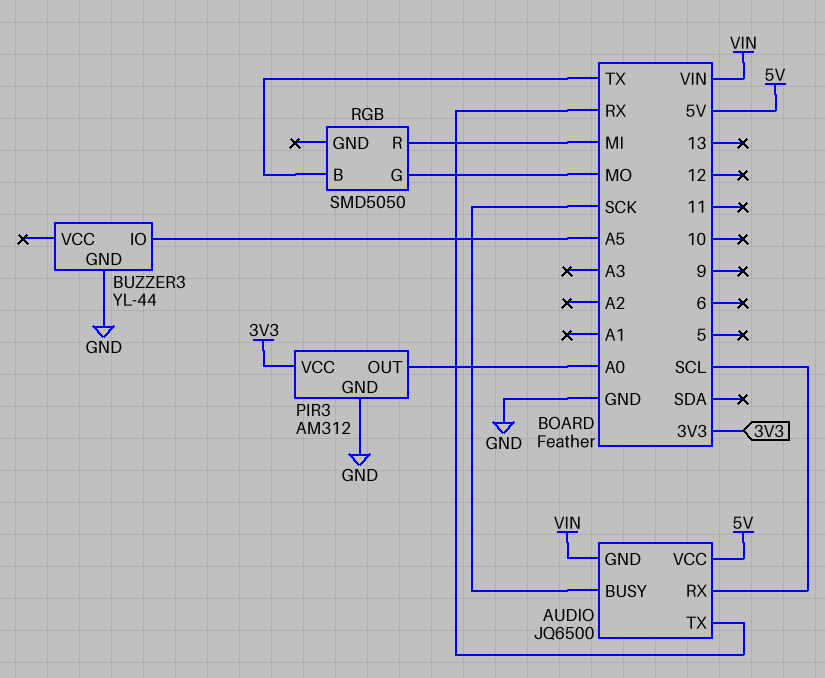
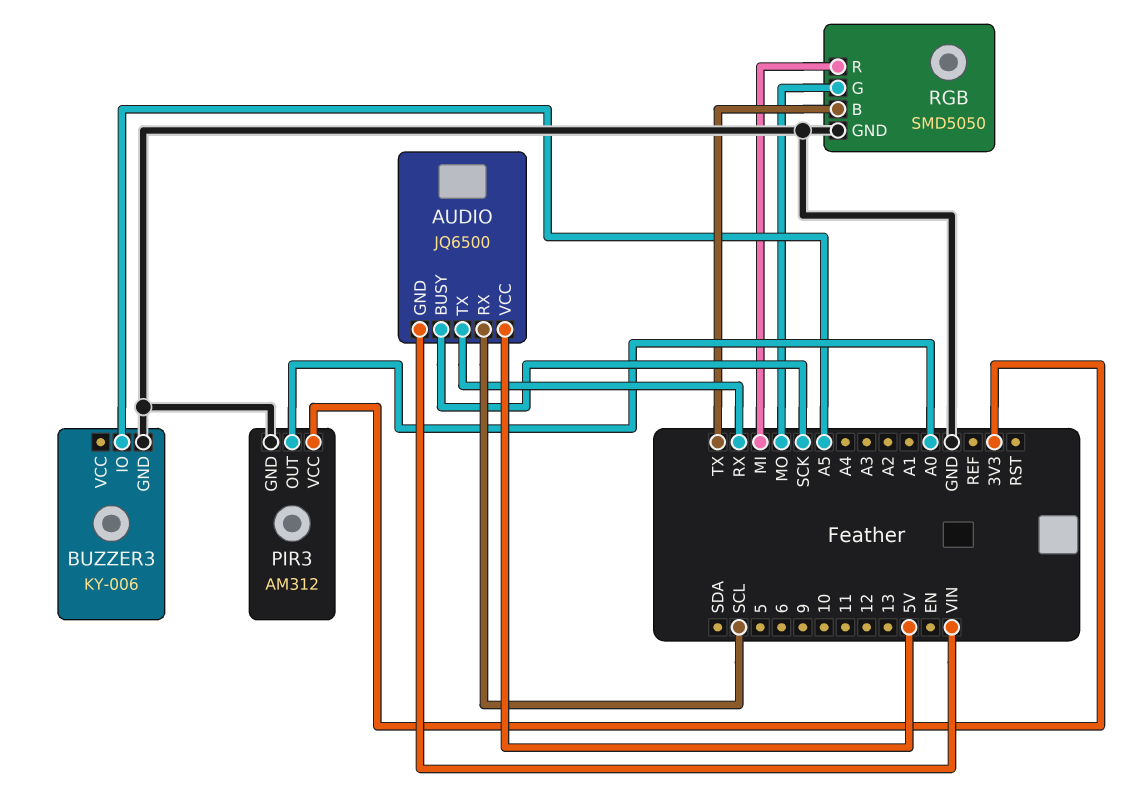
BUZZER3: YL-44 -> KY-006
RGB pin GND: none -> GND

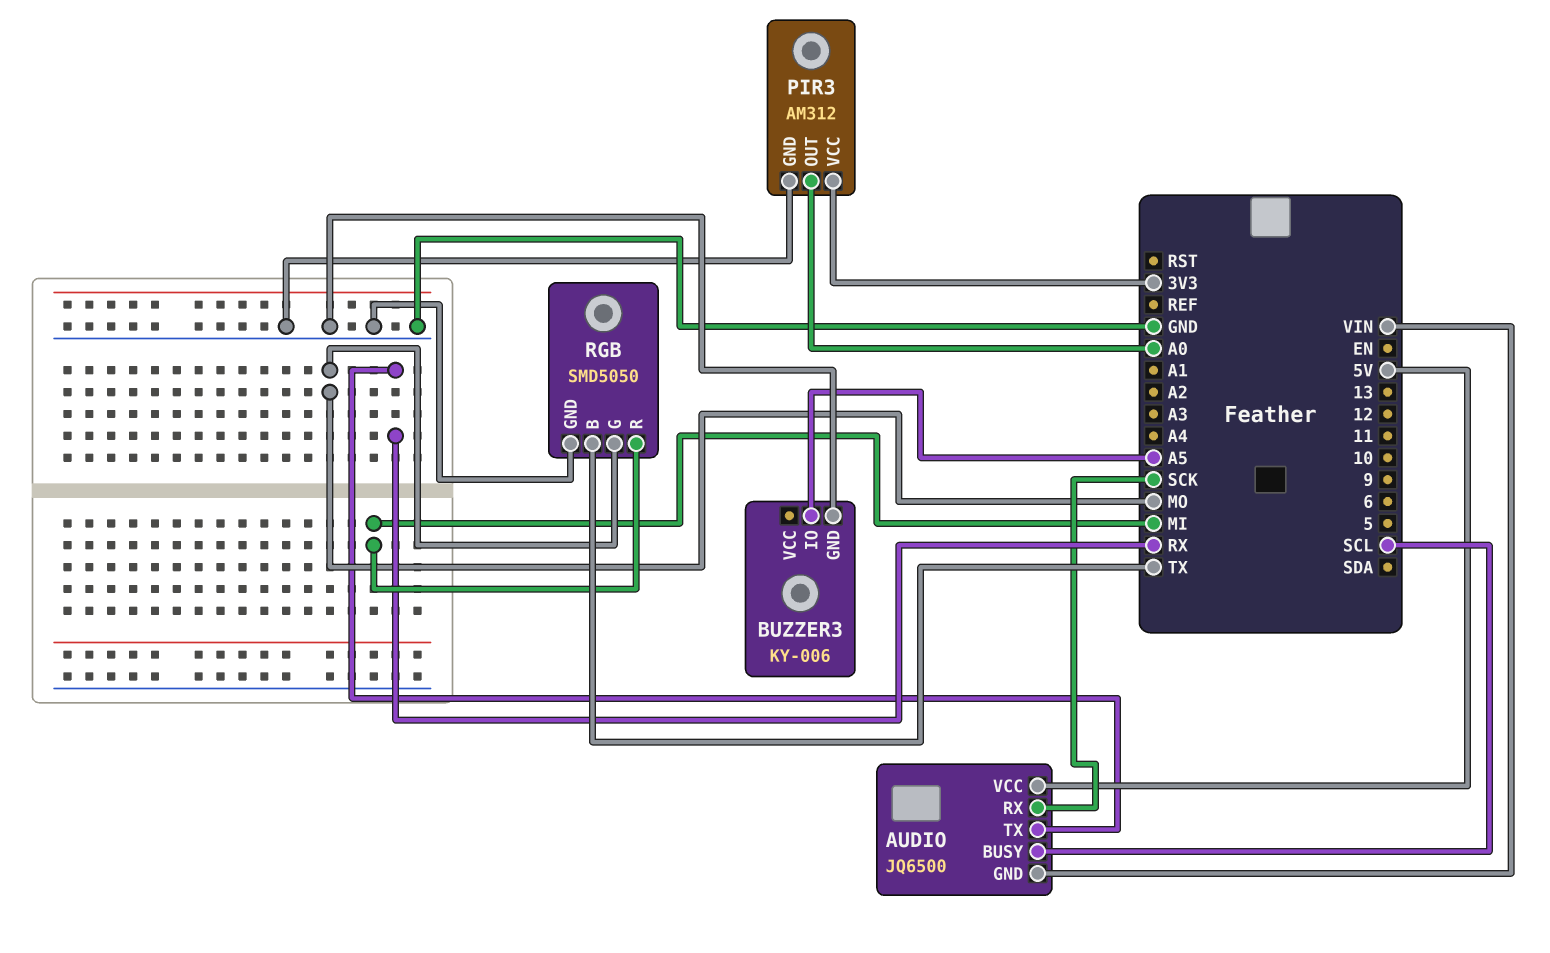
AUDIO pin BUSY: SCK -> SCL
AUDIO pin RX: SCL -> SCK

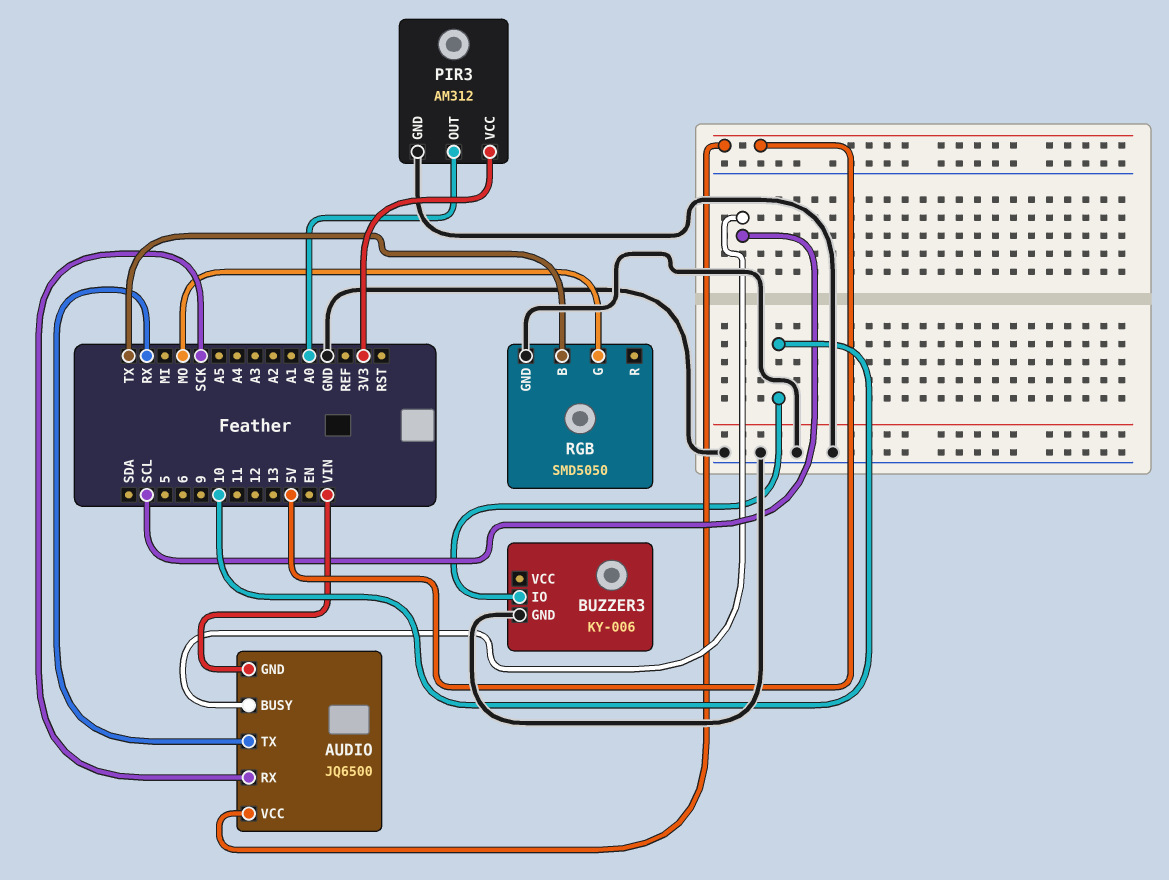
BUZZER3 pin IO: A5 -> 10
RGB pin R: MI -> none

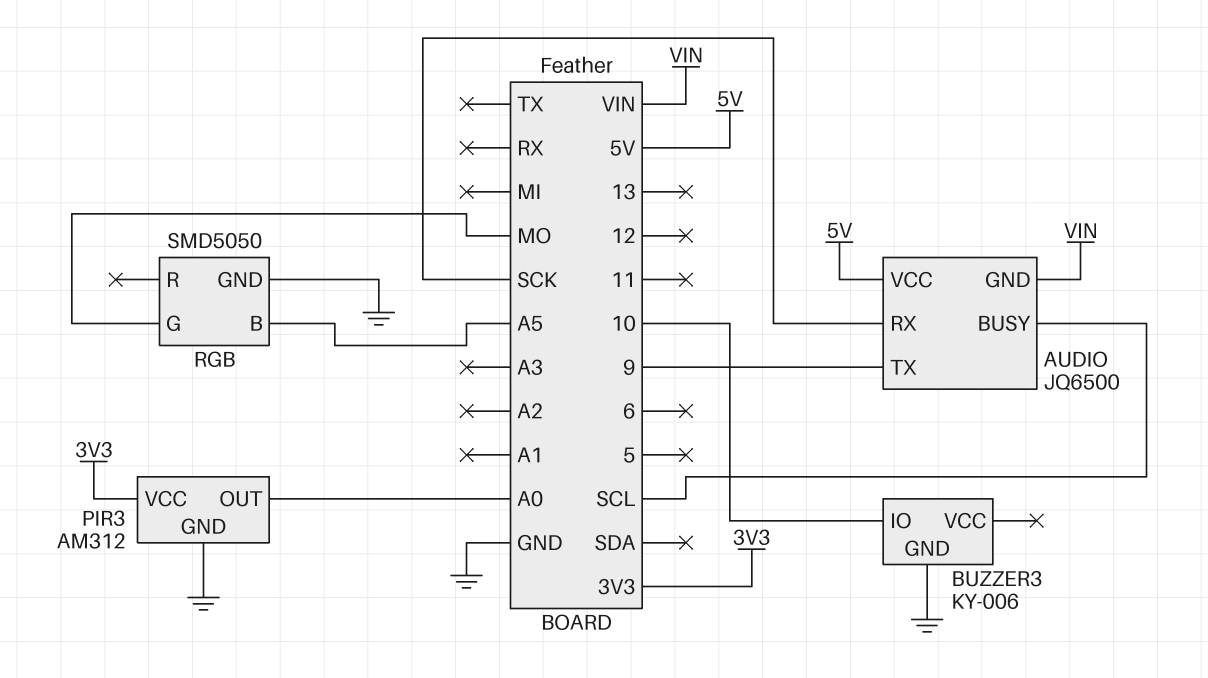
AUDIO pin TX: RX -> 9
RGB pin B: TX -> A5

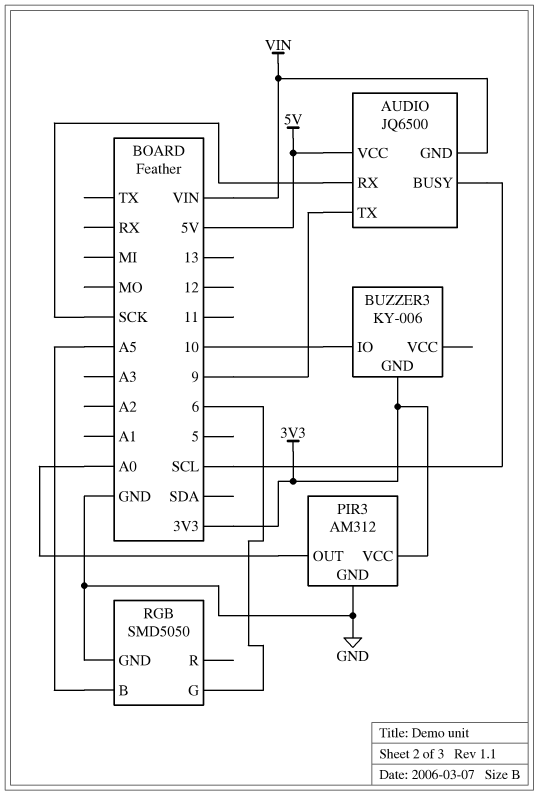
BUZZER3 pin GND: GND -> 3V3
RGB pin G: MO -> 6

